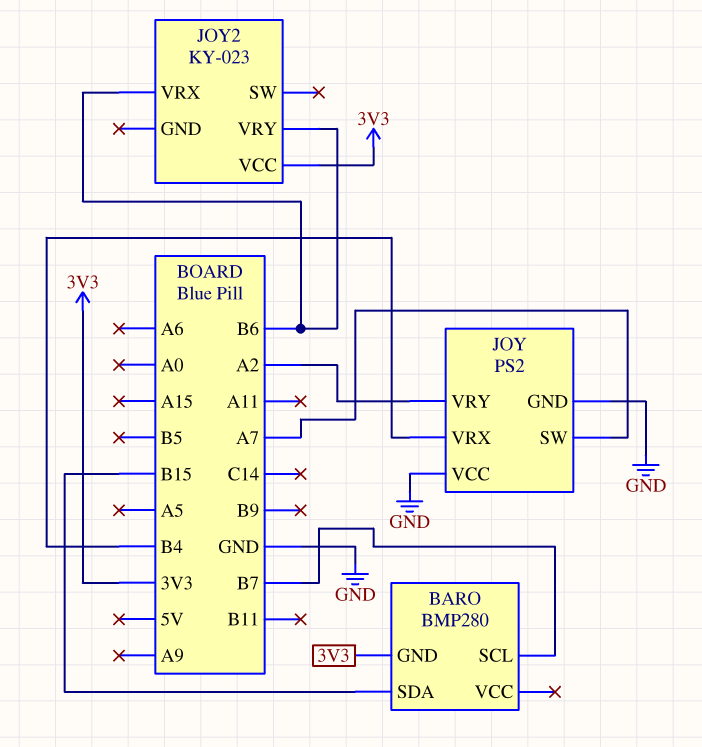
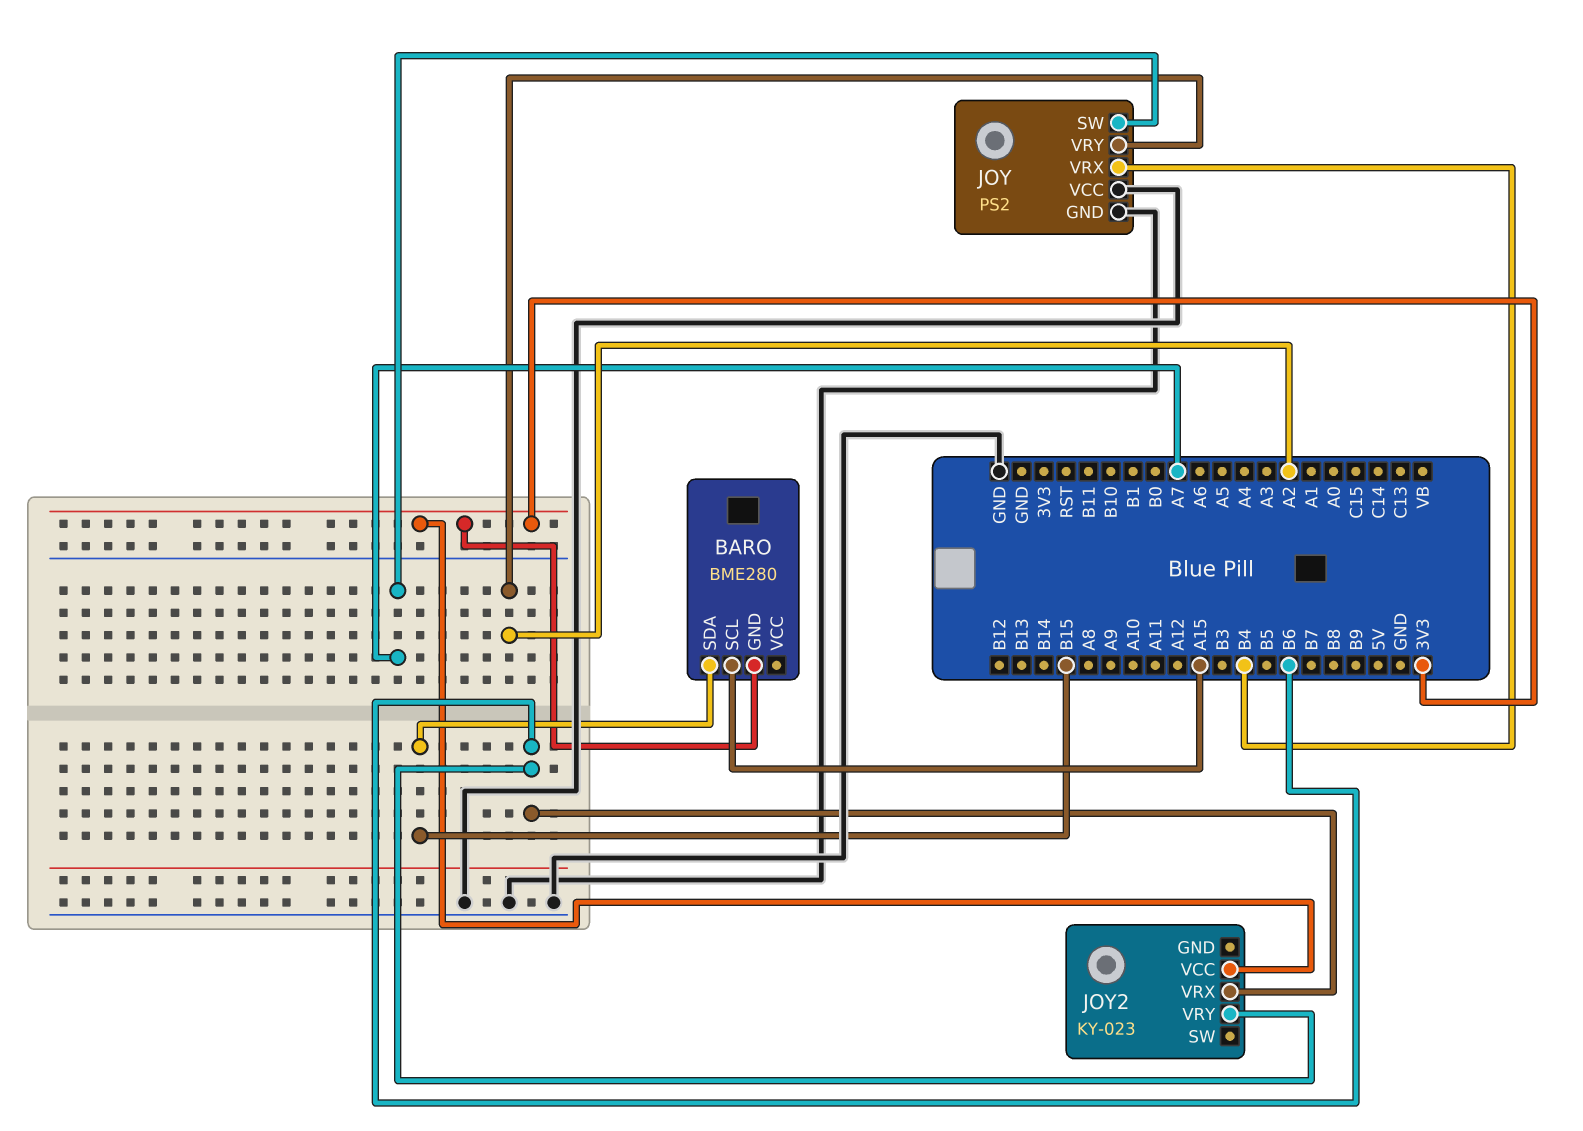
BARO: BMP280 -> BME280
BARO pin SCL: B7 -> A15

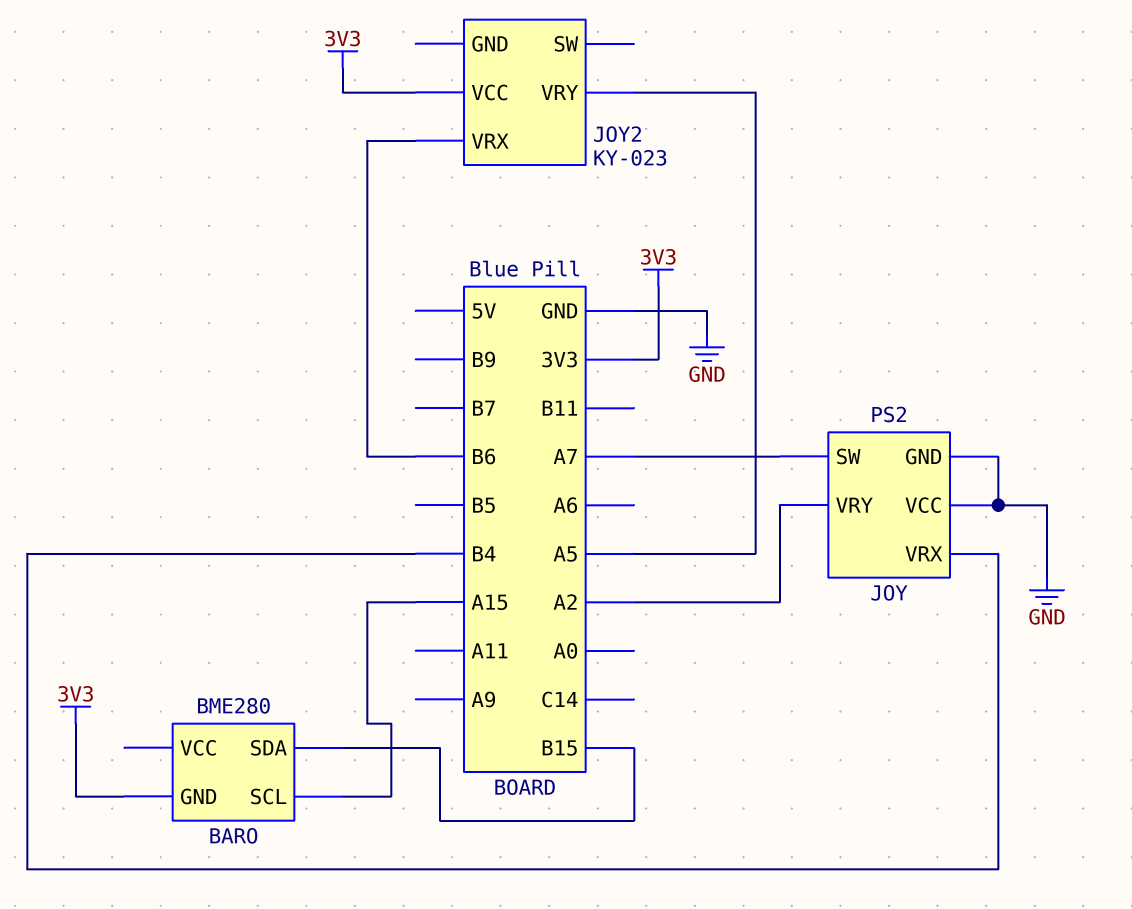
JOY2 pin VRY: B6 -> A5

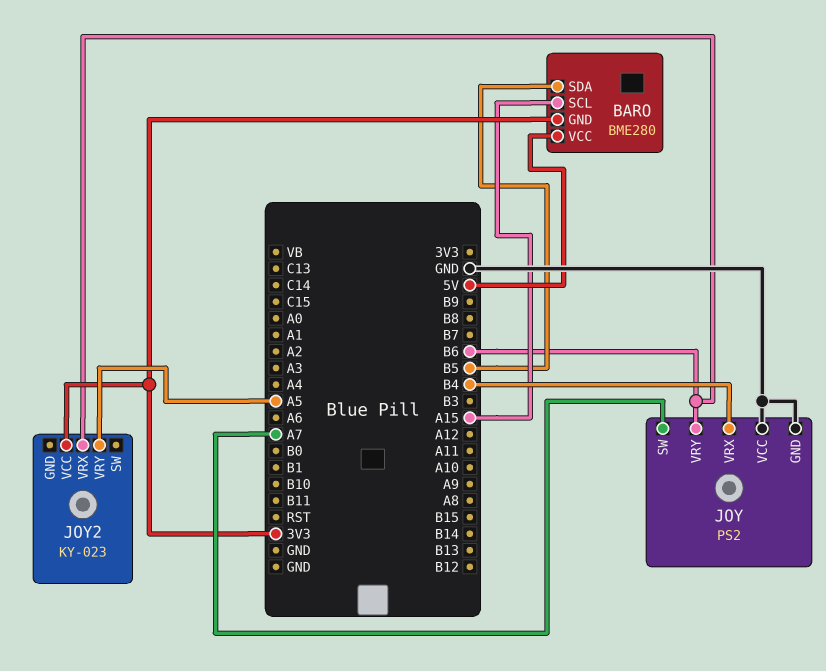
BARO pin SDA: B15 -> B5
BARO pin VCC: none -> 5V
JOY pin VRY: A2 -> B6

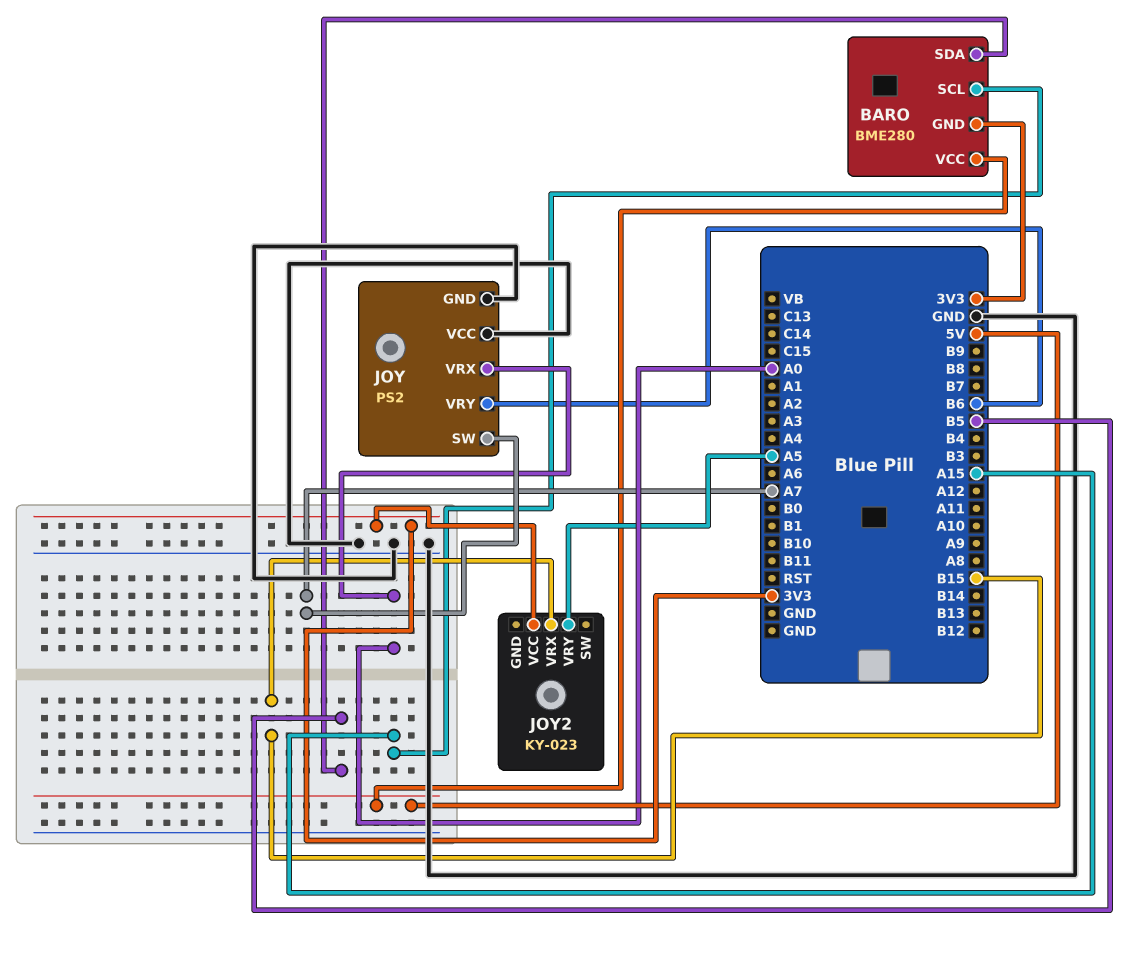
JOY pin VRX: B4 -> A0
JOY2 pin VRX: B6 -> B15

